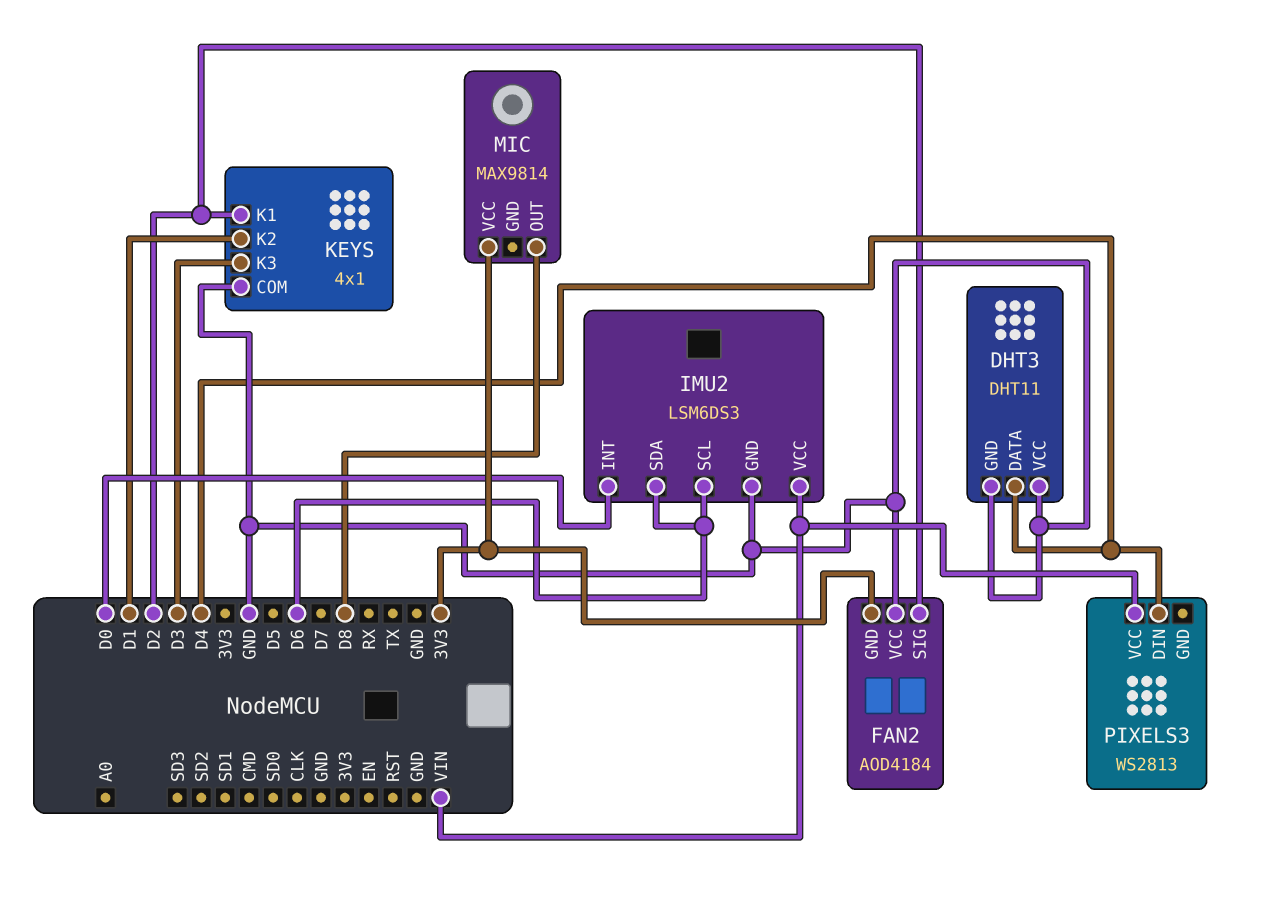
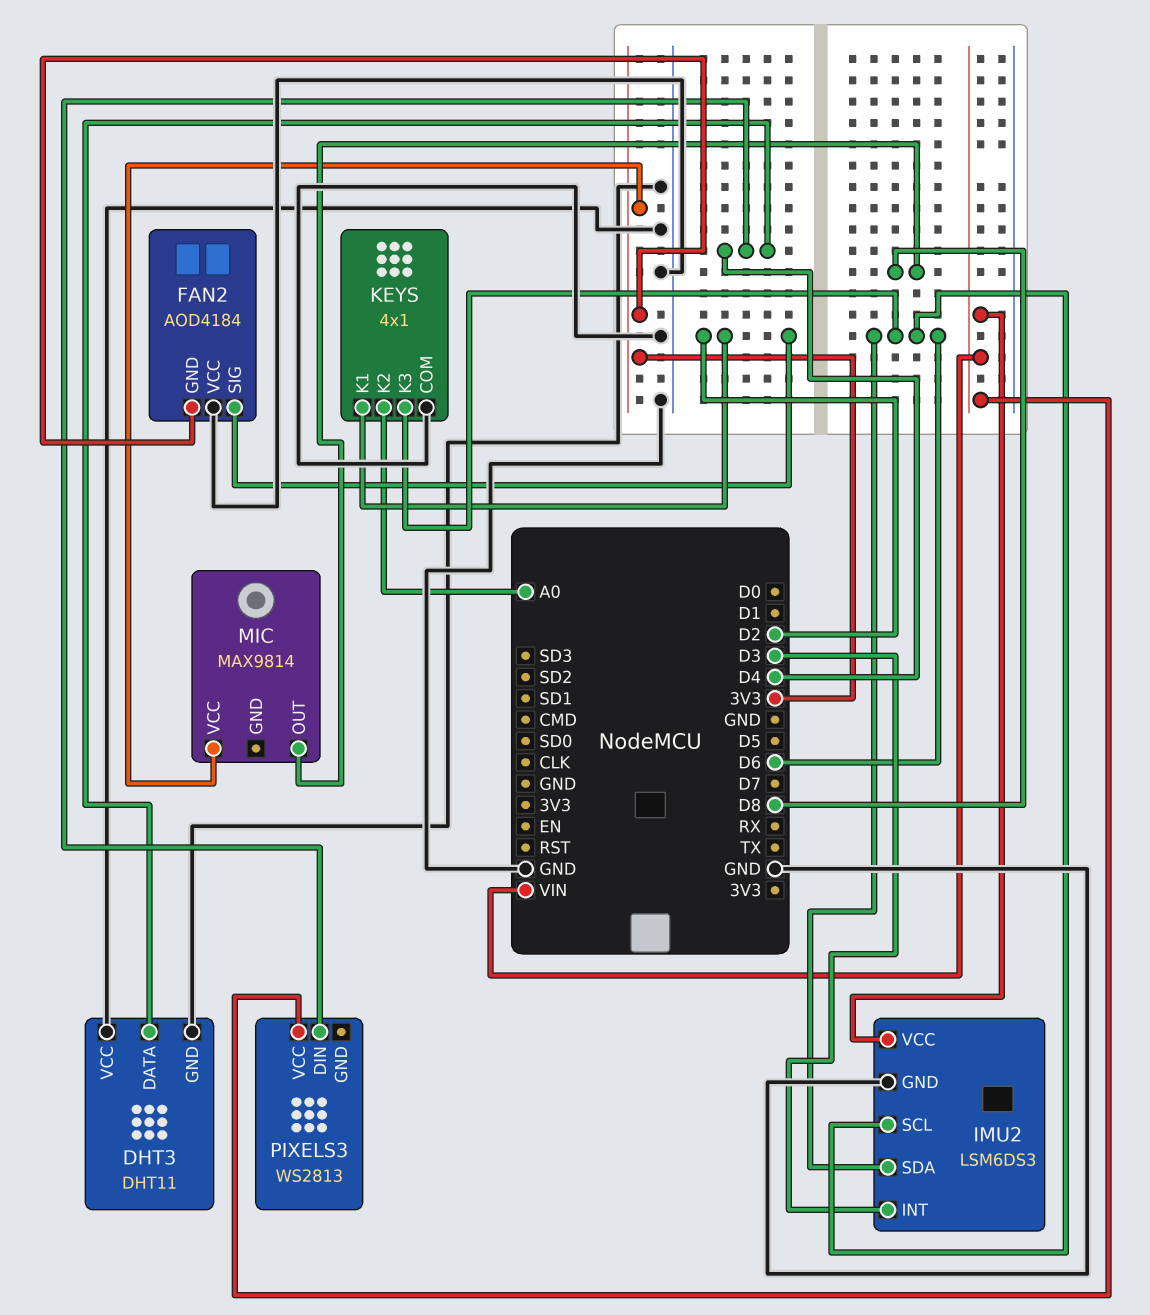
IMU2 pin INT: D0 -> D3
KEYS pin K2: D1 -> A0
KEYS pin K3: D3 -> D6

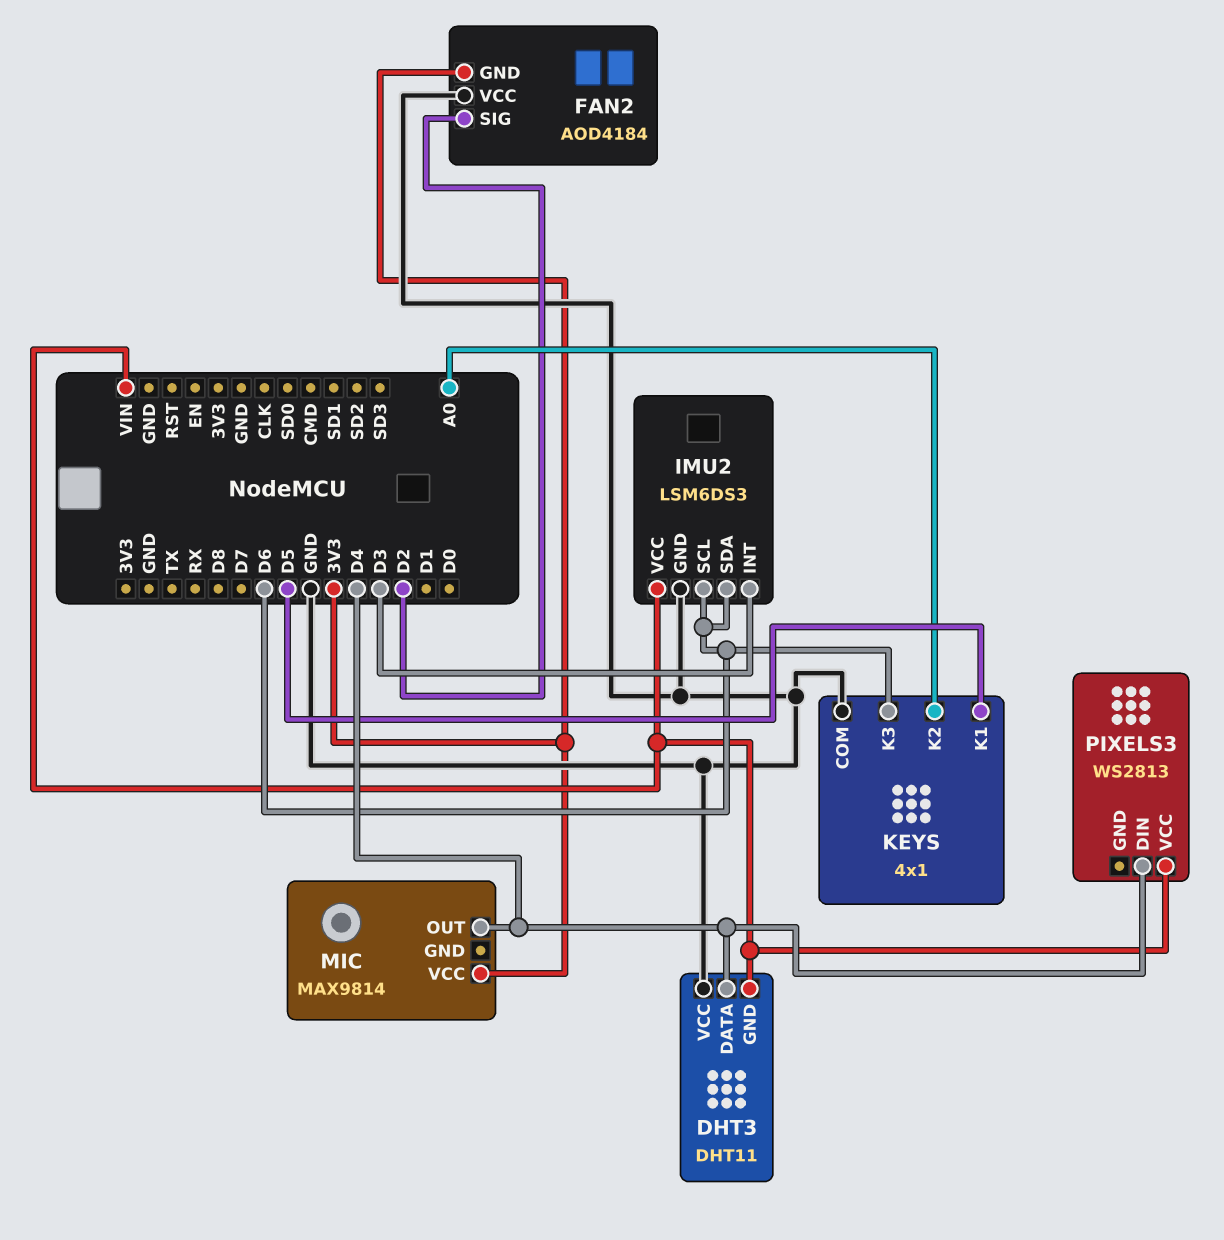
DHT3 pin GND: GND -> VIN
KEYS pin K1: D2 -> D5
MIC pin OUT: D8 -> D4

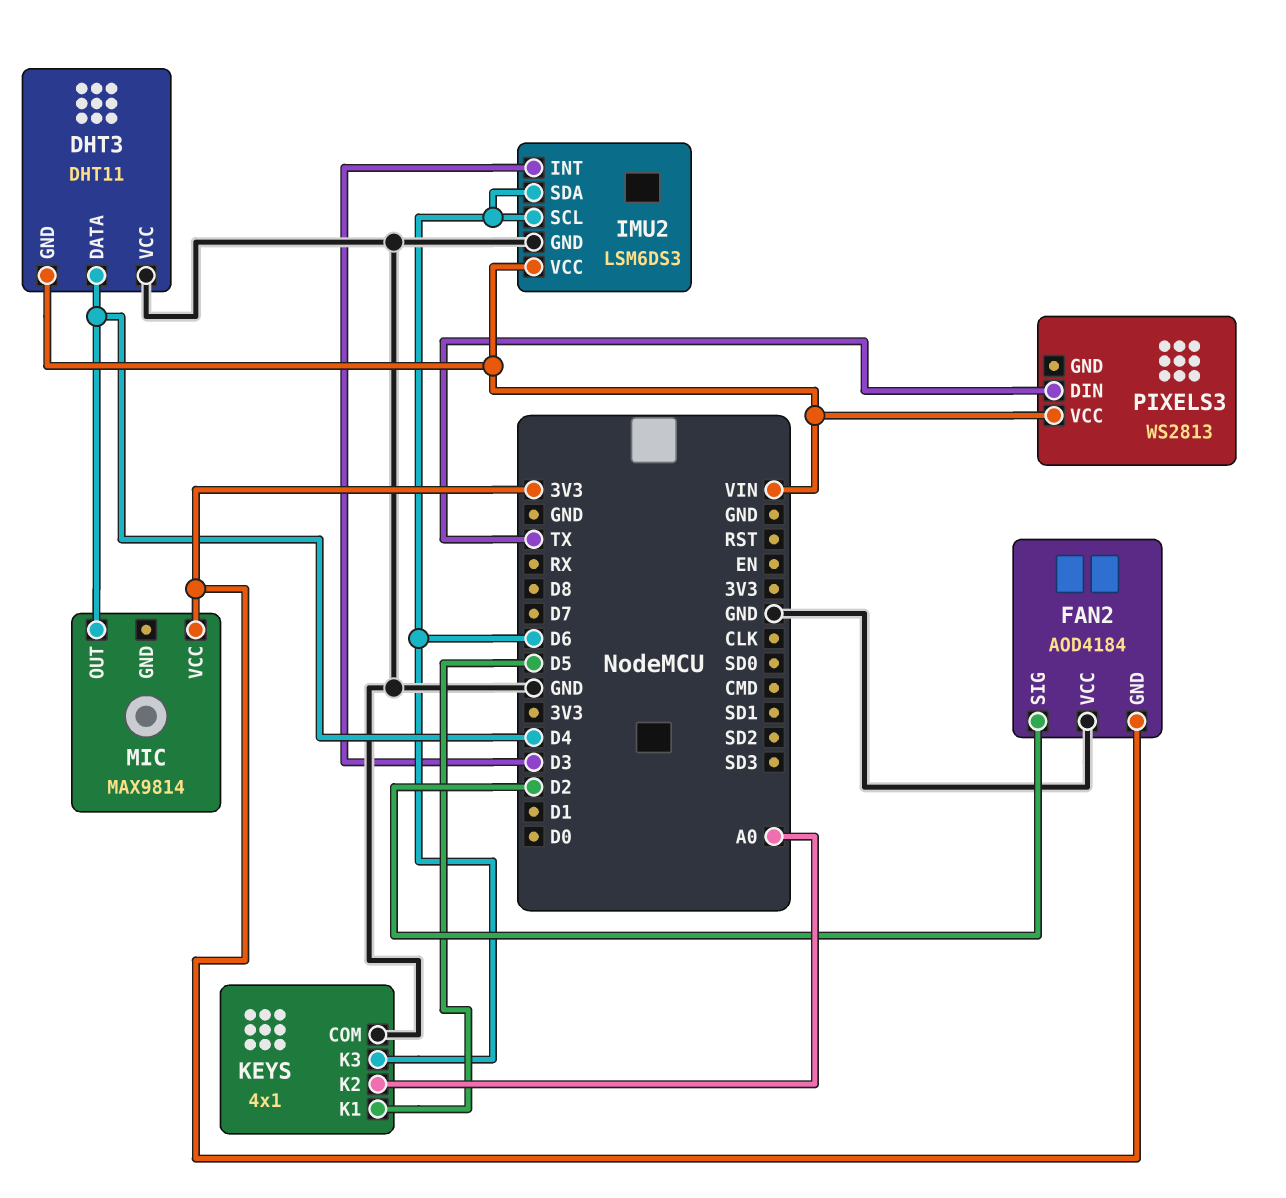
PIXELS3 pin DIN: D4 -> TX

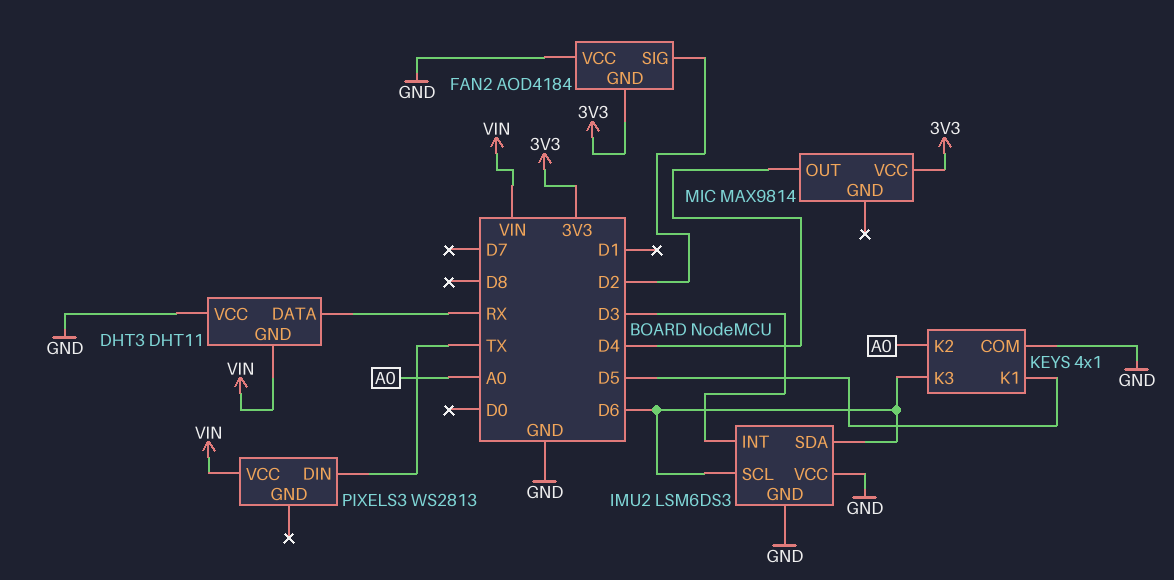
DHT3 pin DATA: D4 -> RX
IMU2 pin VCC: VIN -> GND

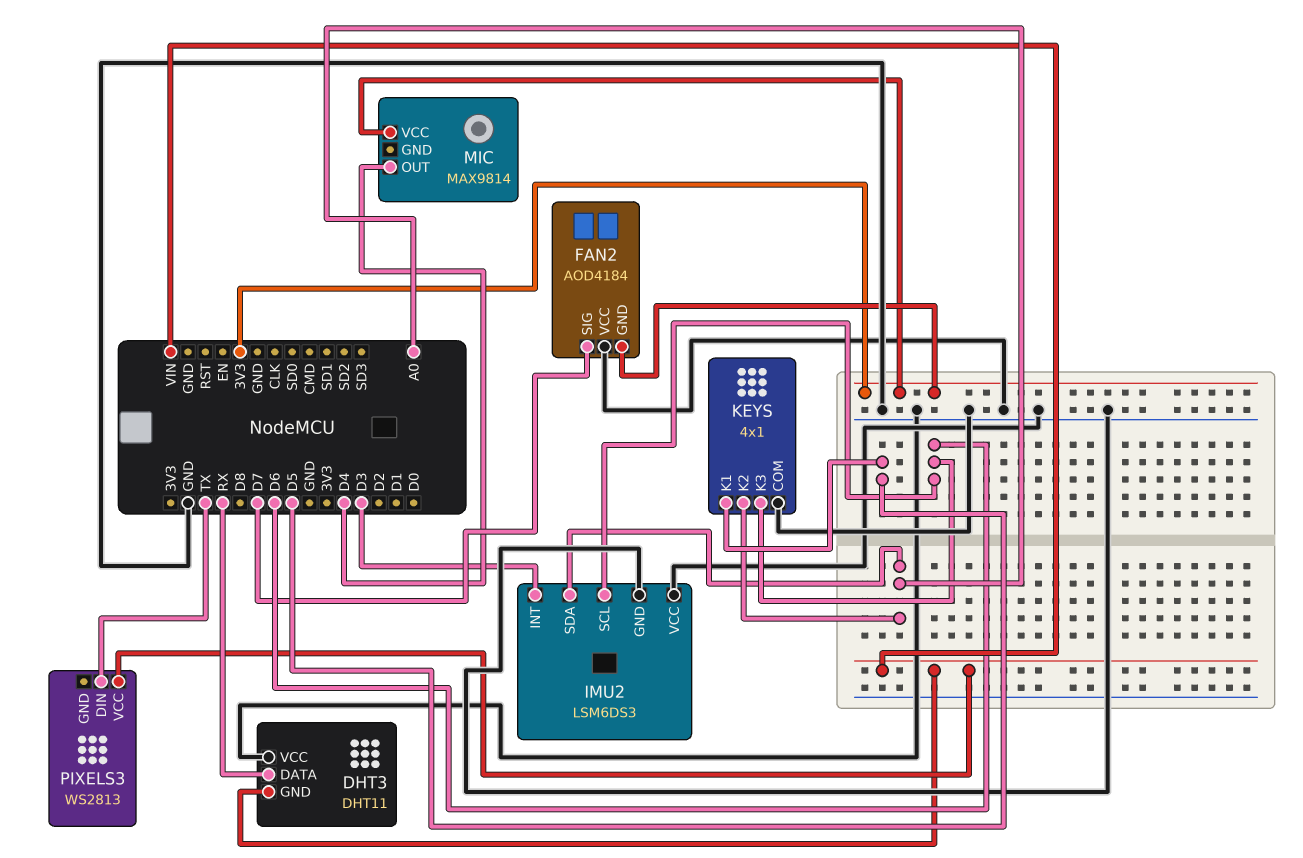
FAN2 pin SIG: D2 -> D7
IMU2 pin SDA: D6 -> A0

